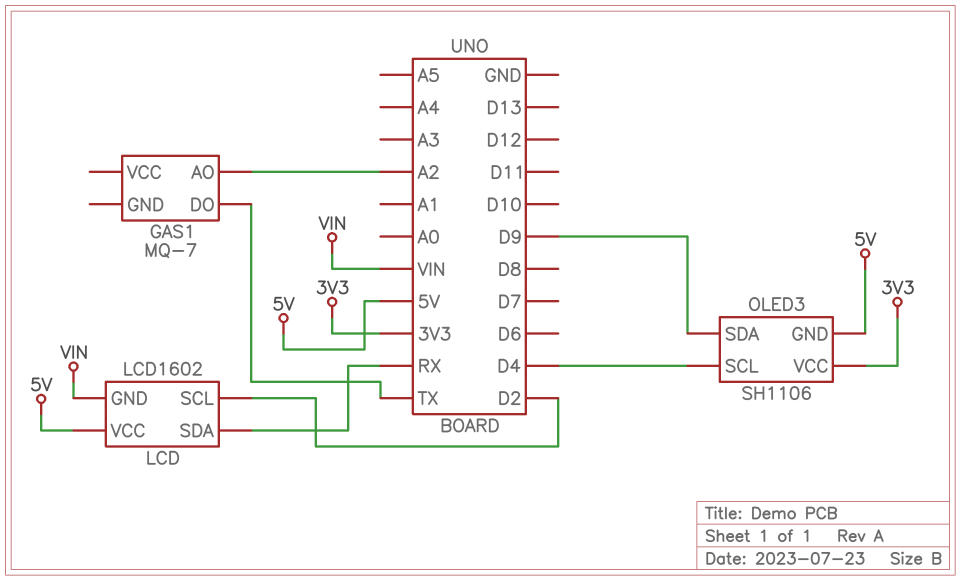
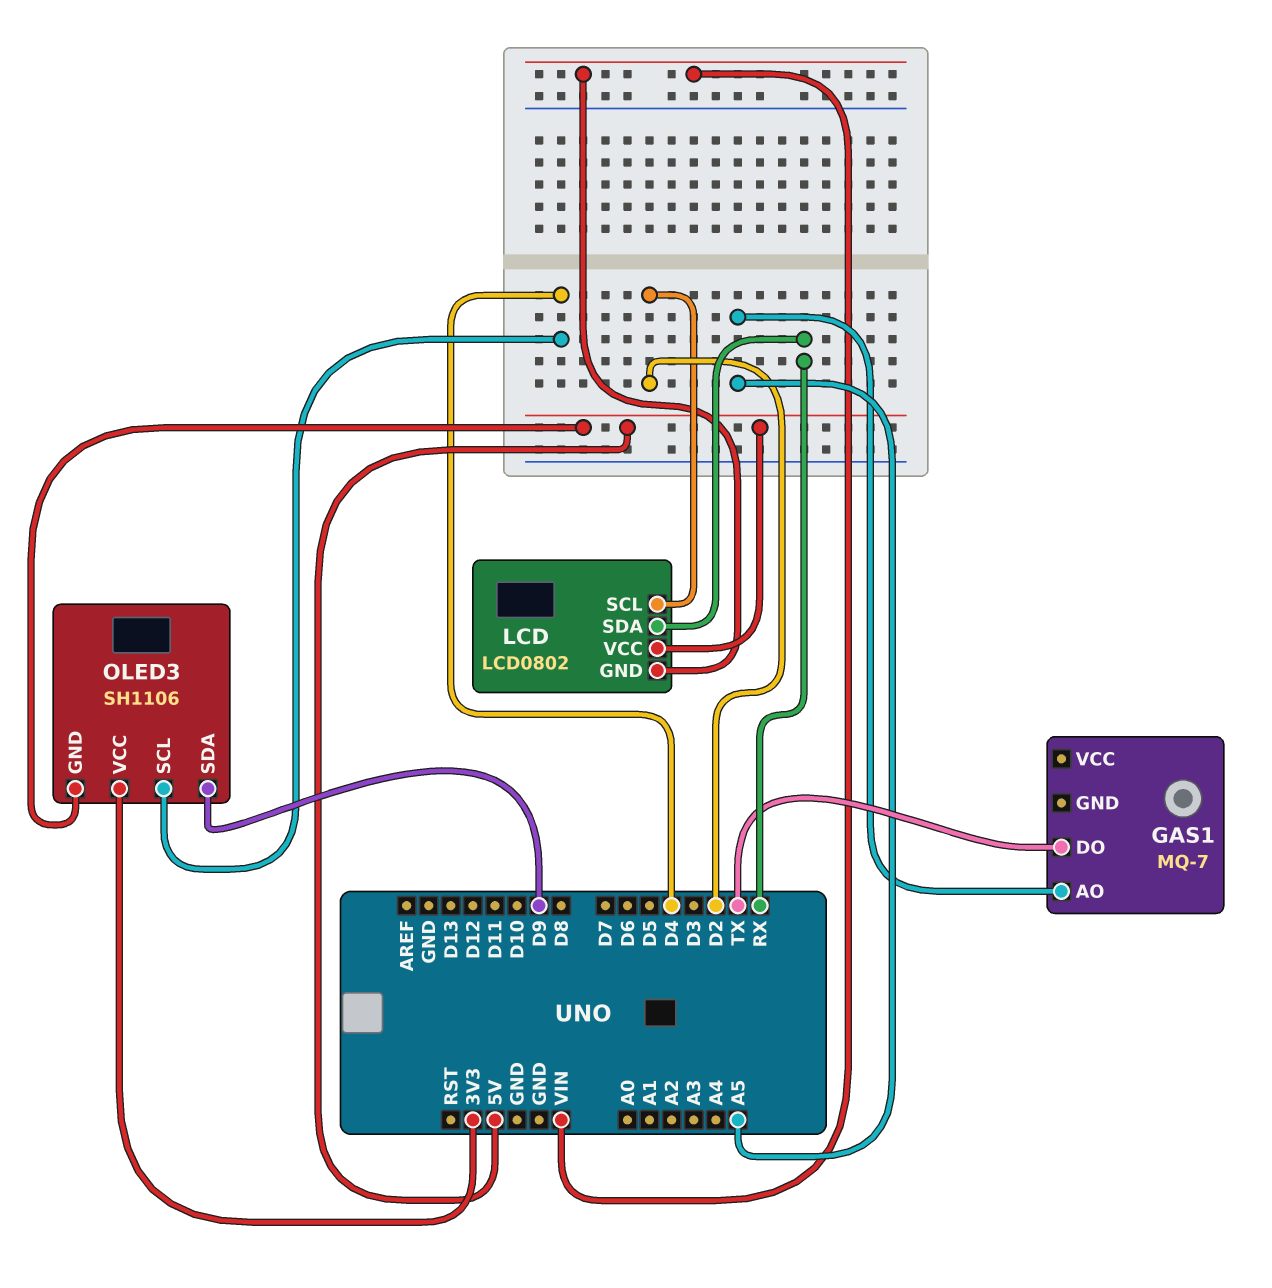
GAS1 pin AO: A2 -> A5
LCD: LCD1602 -> LCD0802

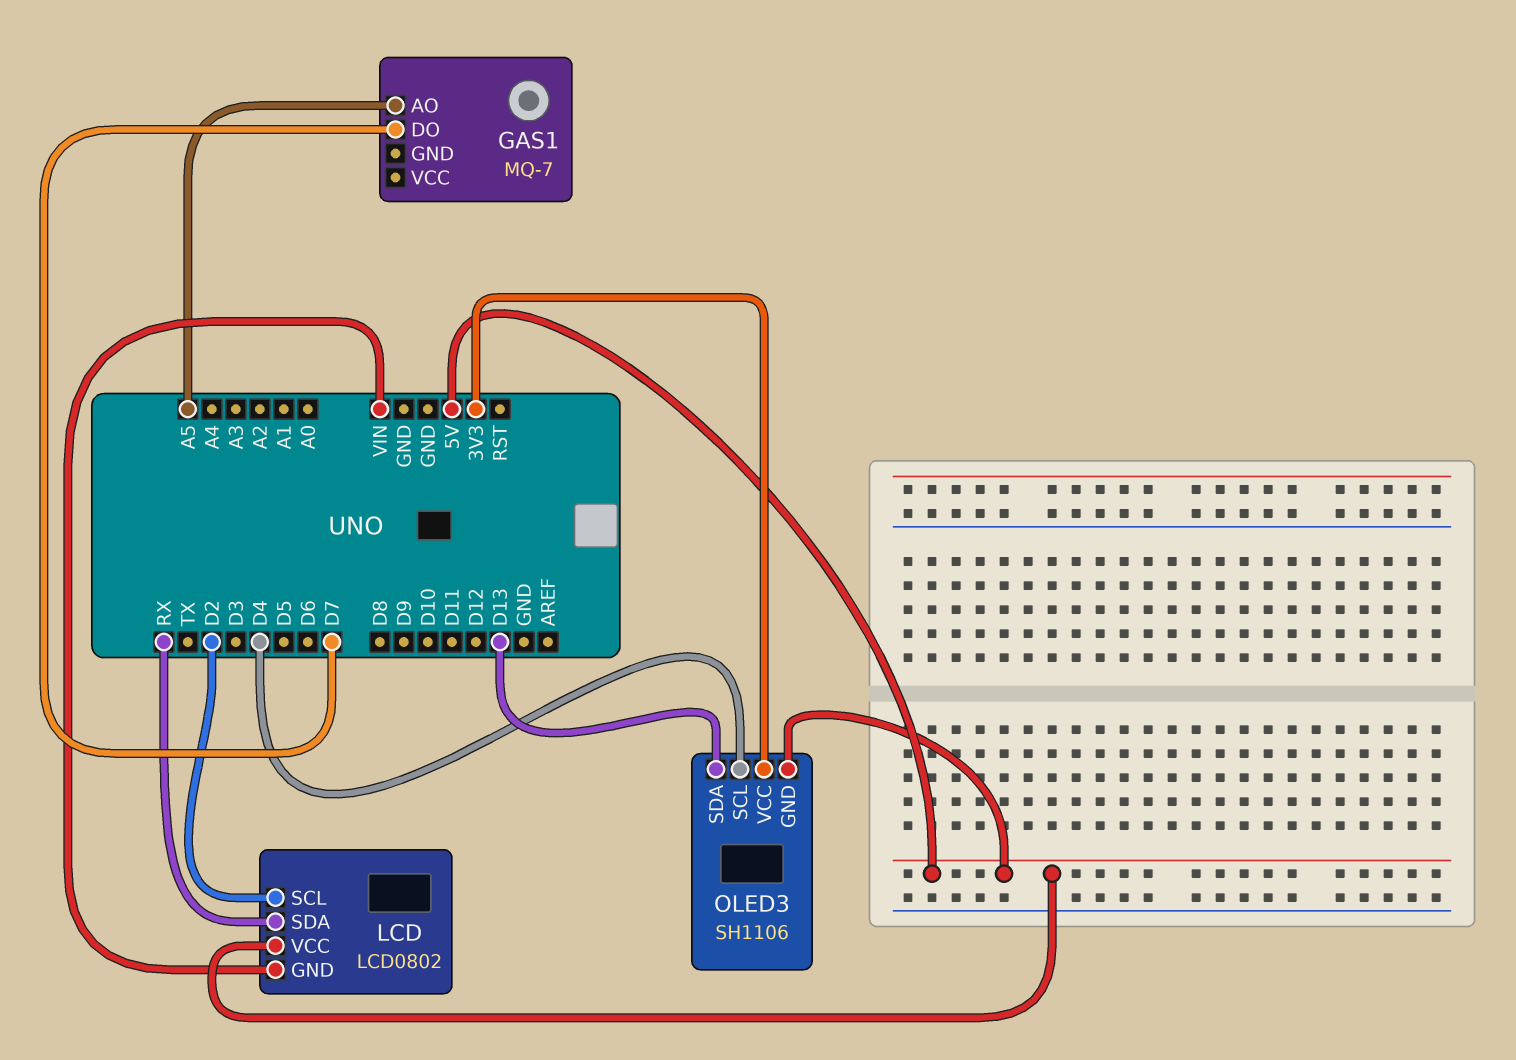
GAS1 pin DO: TX -> D7
OLED3 pin SDA: D9 -> D13

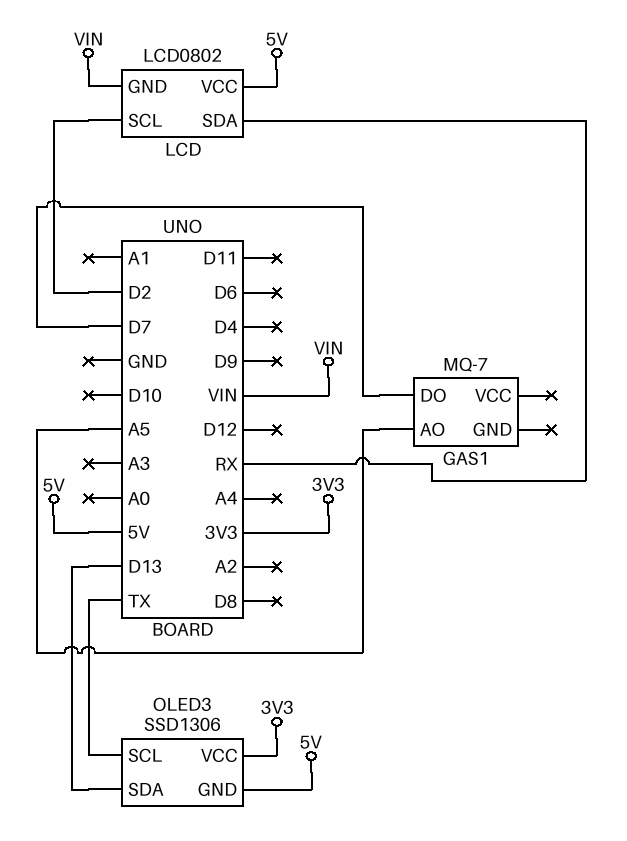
OLED3: SH1106 -> SSD1306
OLED3 pin SCL: D4 -> TX

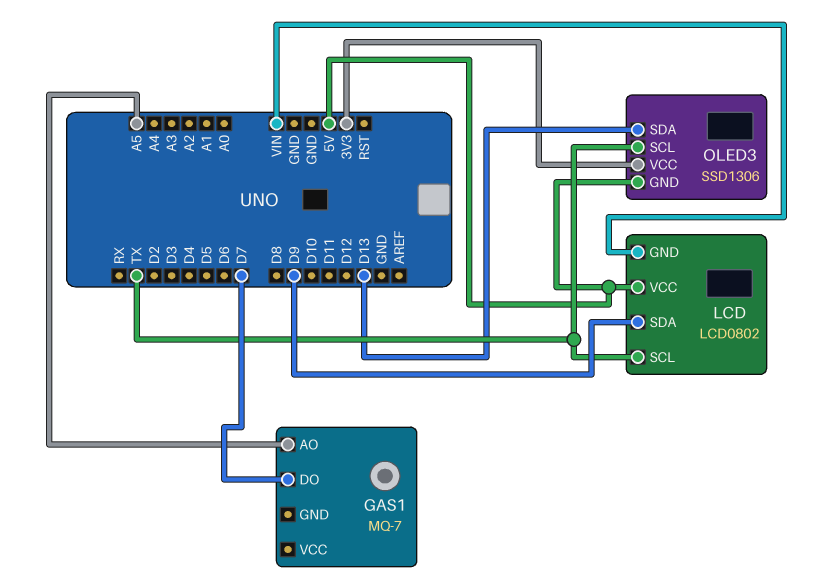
LCD pin SCL: D2 -> TX
LCD pin SDA: RX -> D9

